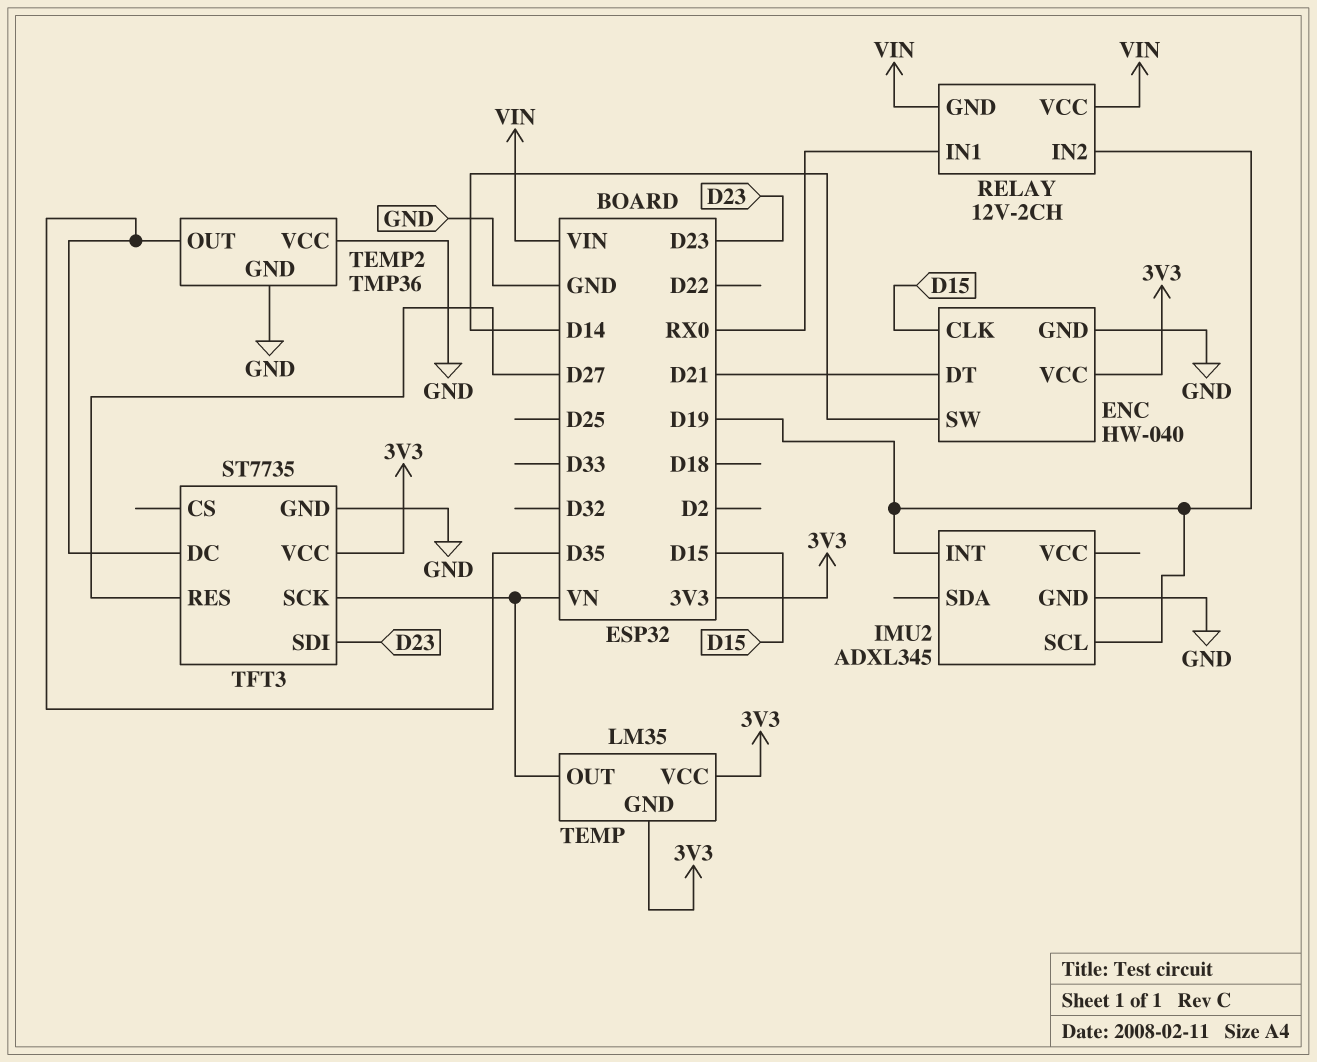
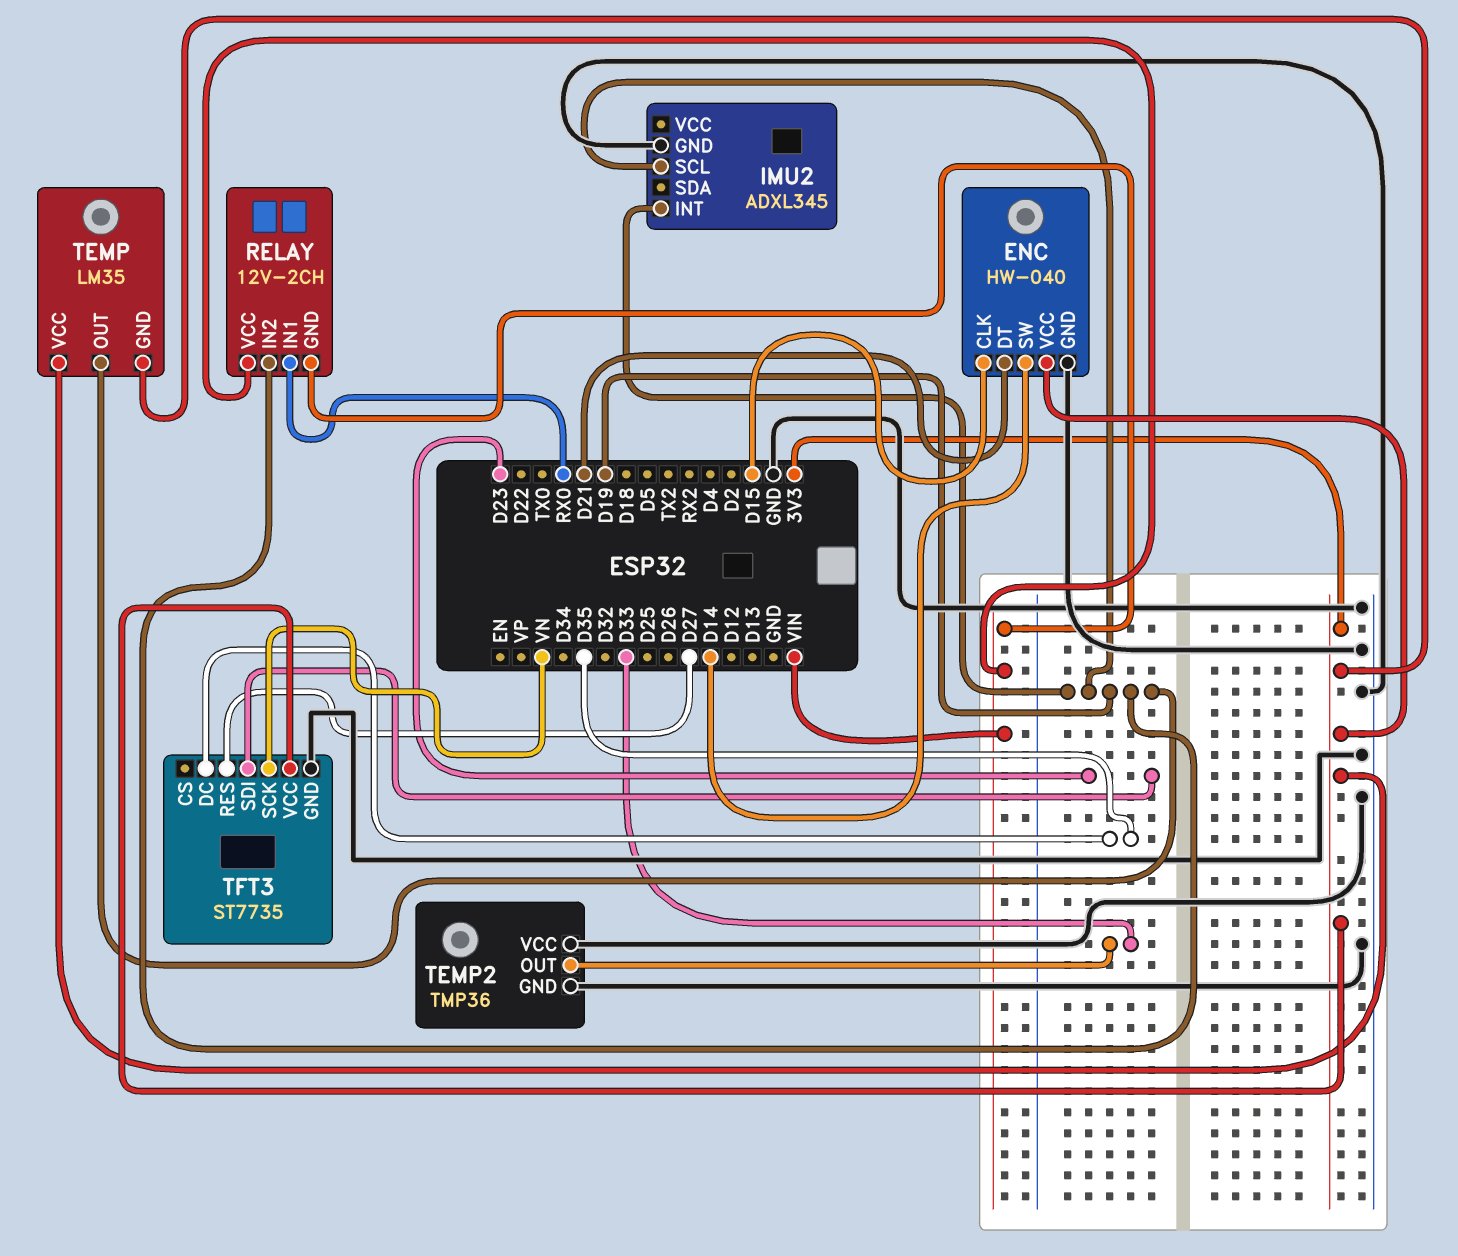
TEMP pin OUT: VN -> D19
TEMP2 pin OUT: D35 -> D33

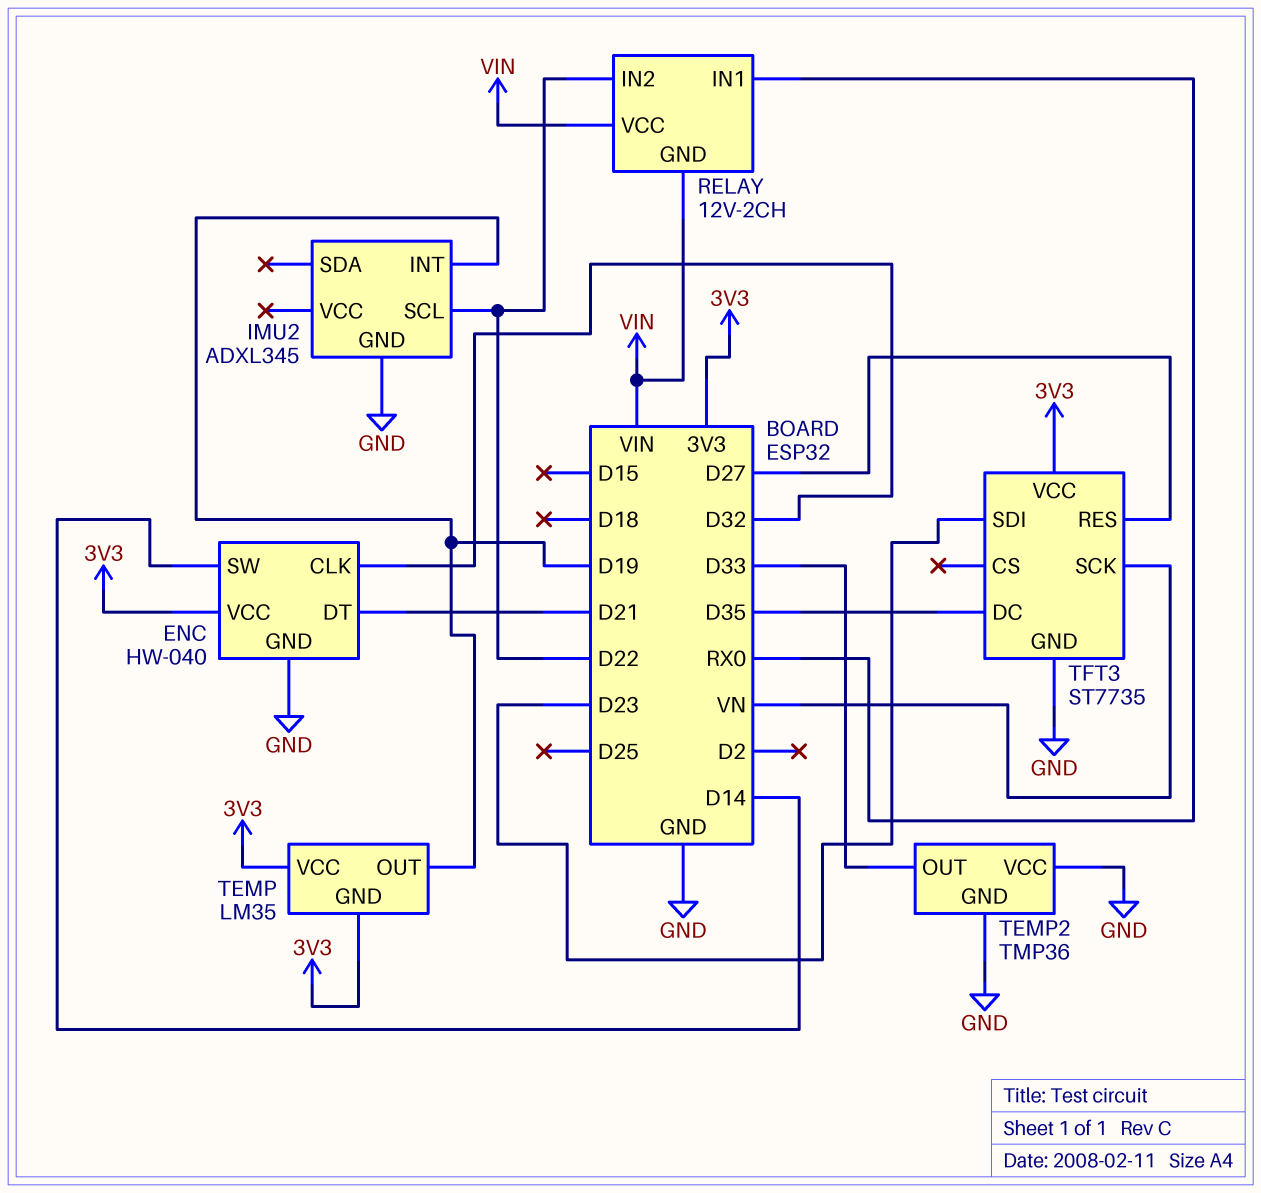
ENC pin CLK: D15 -> D32
IMU2 pin SCL: D19 -> D22
RELAY pin IN2: D19 -> D22

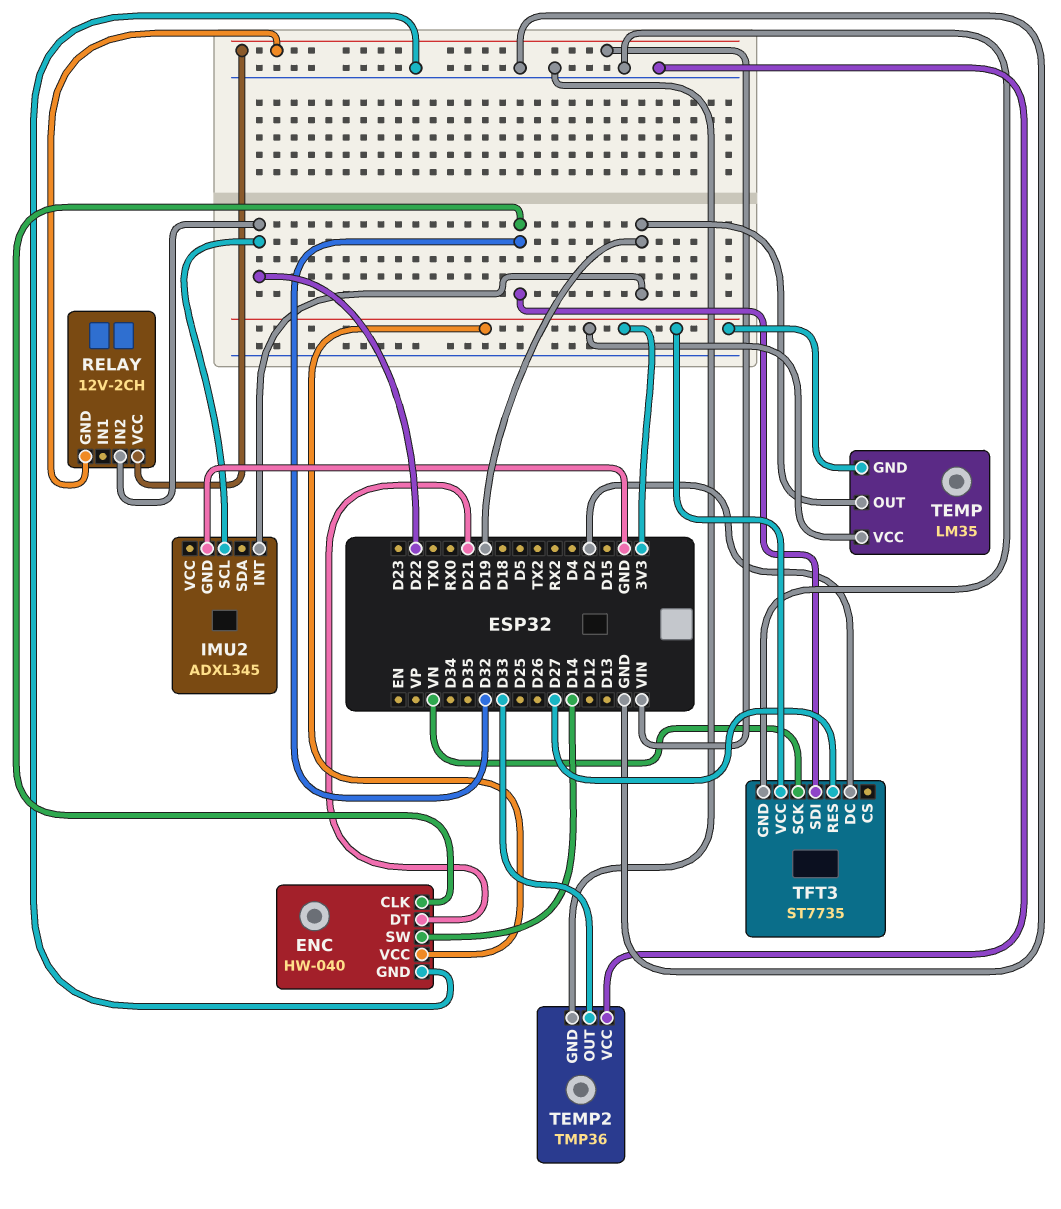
RELAY pin IN1: RX0 -> none
TFT3 pin DC: D35 -> D2
TFT3 pin SDI: D23 -> D32

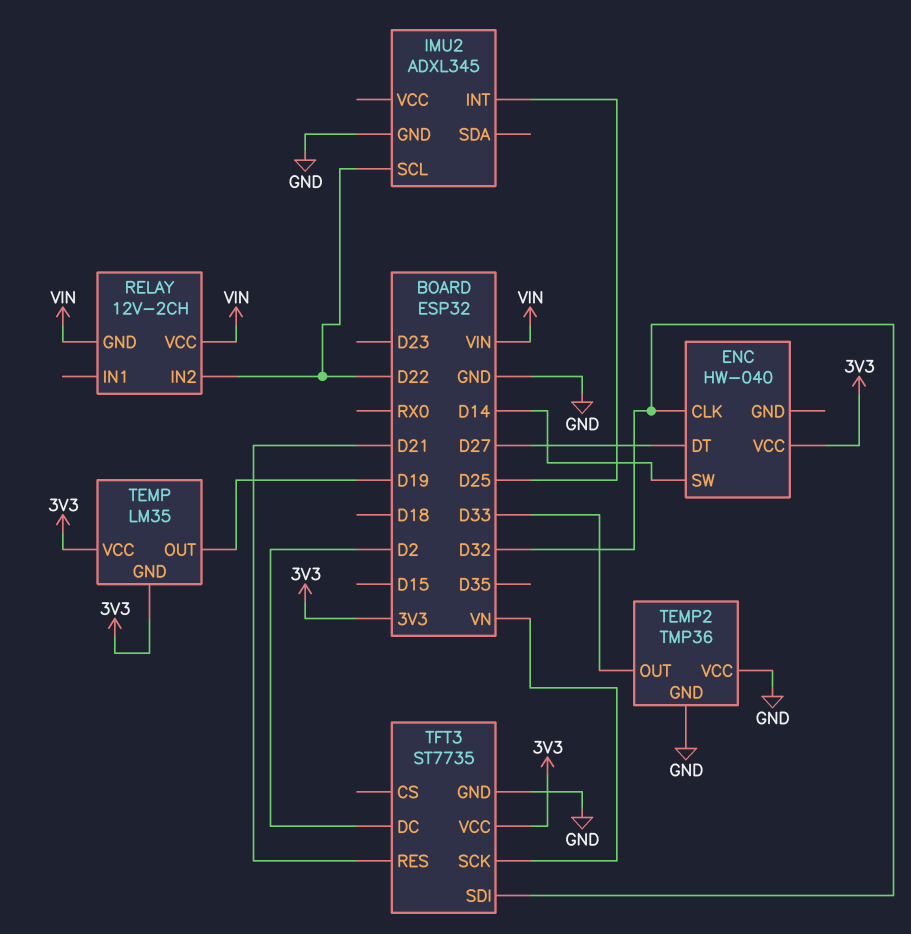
ENC pin DT: D21 -> D27
ENC pin GND: GND -> none
IMU2 pin INT: D19 -> D25
TFT3 pin RES: D27 -> D21

